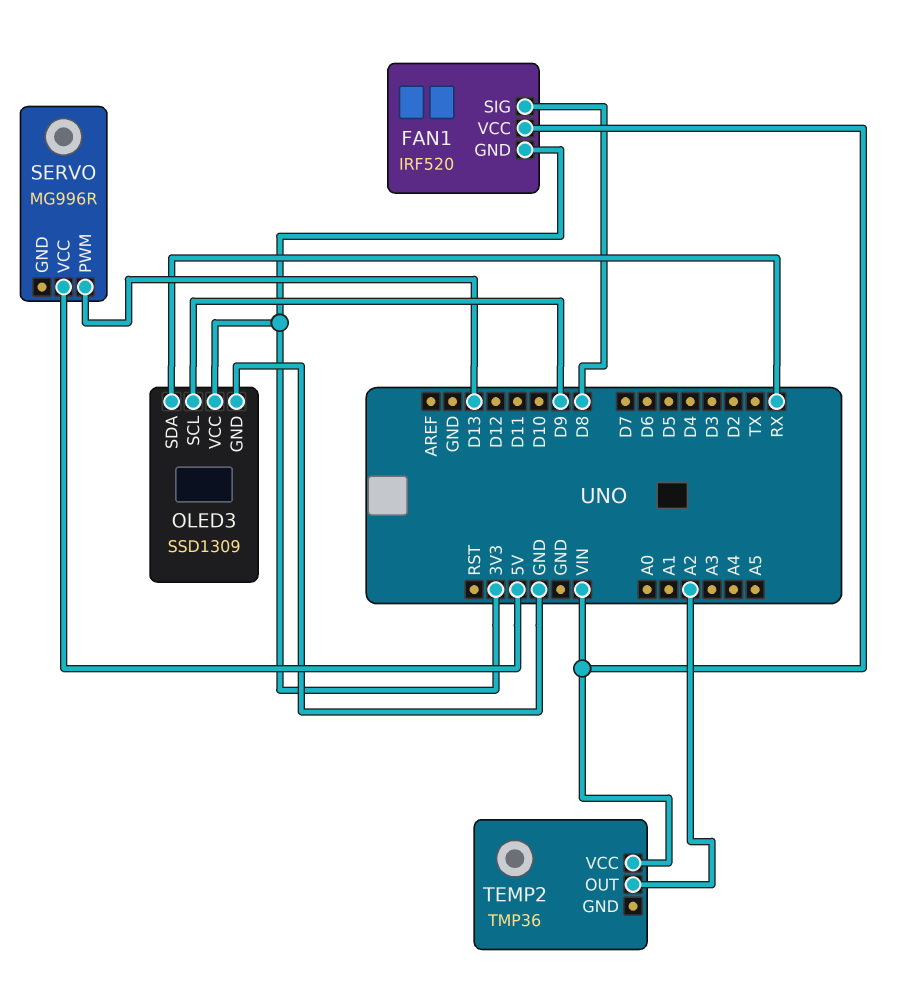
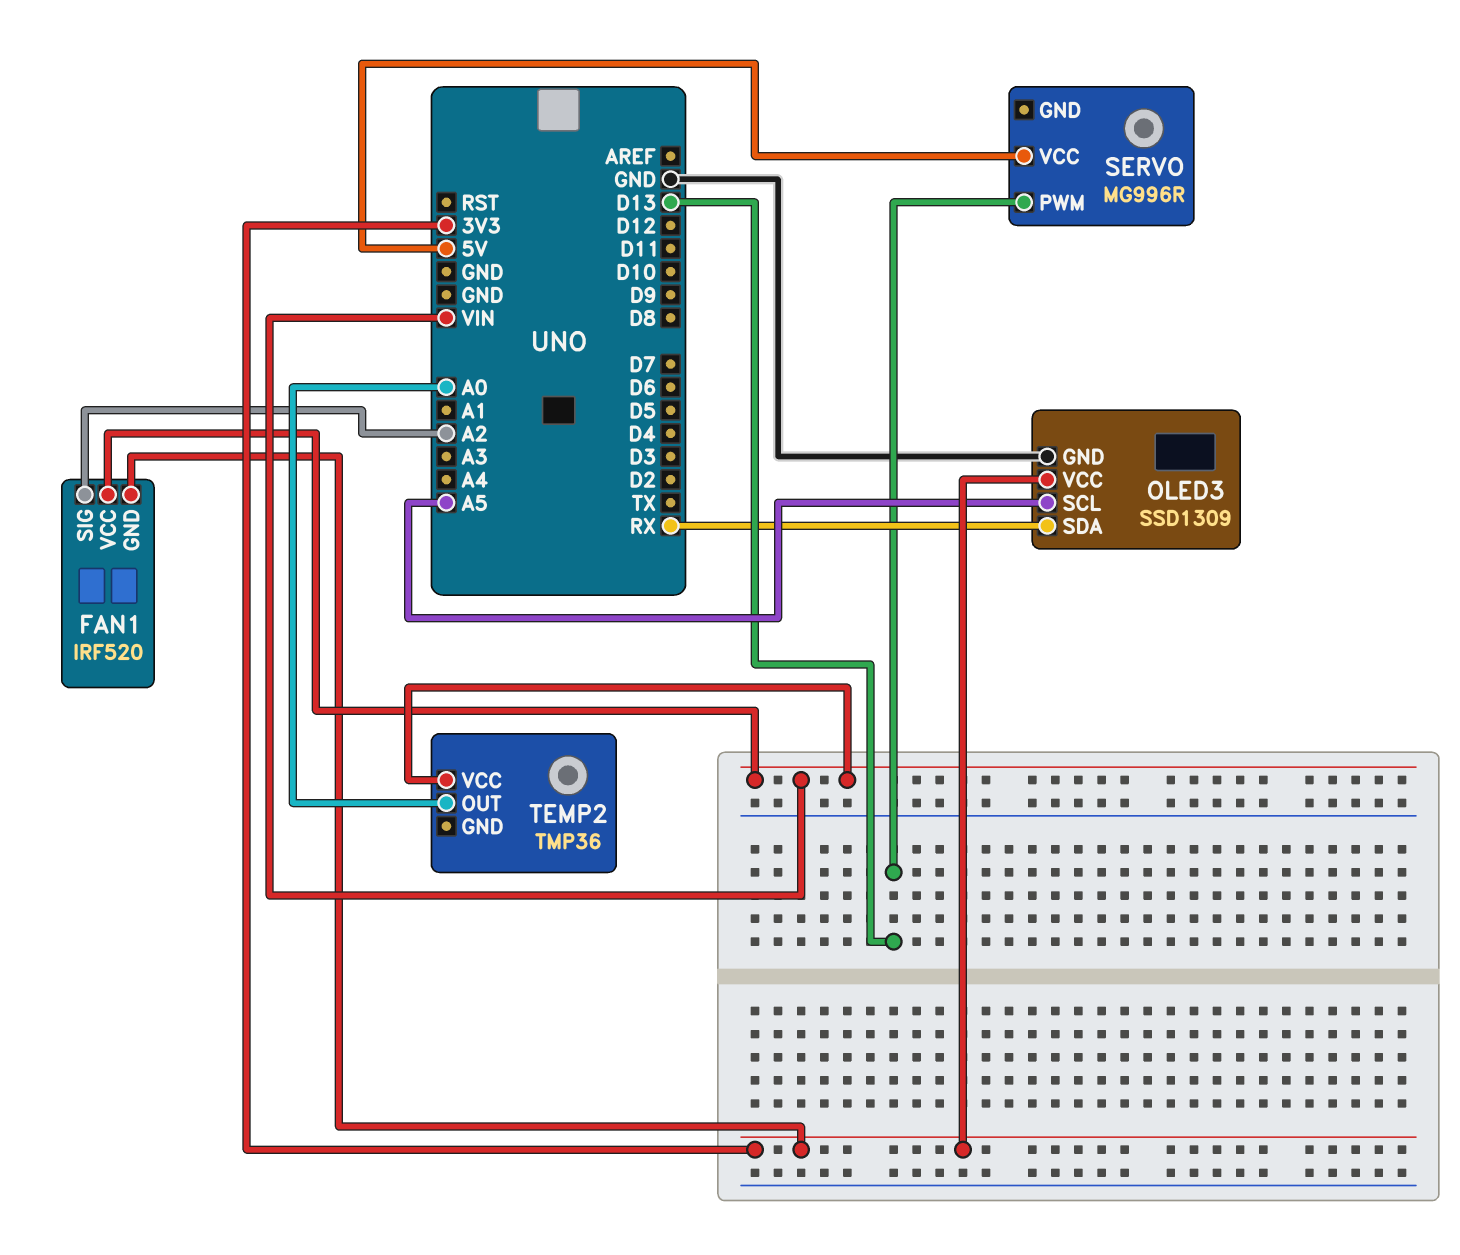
FAN1 pin SIG: D8 -> A2
OLED3 pin SCL: D9 -> A5
TEMP2 pin OUT: A2 -> A0

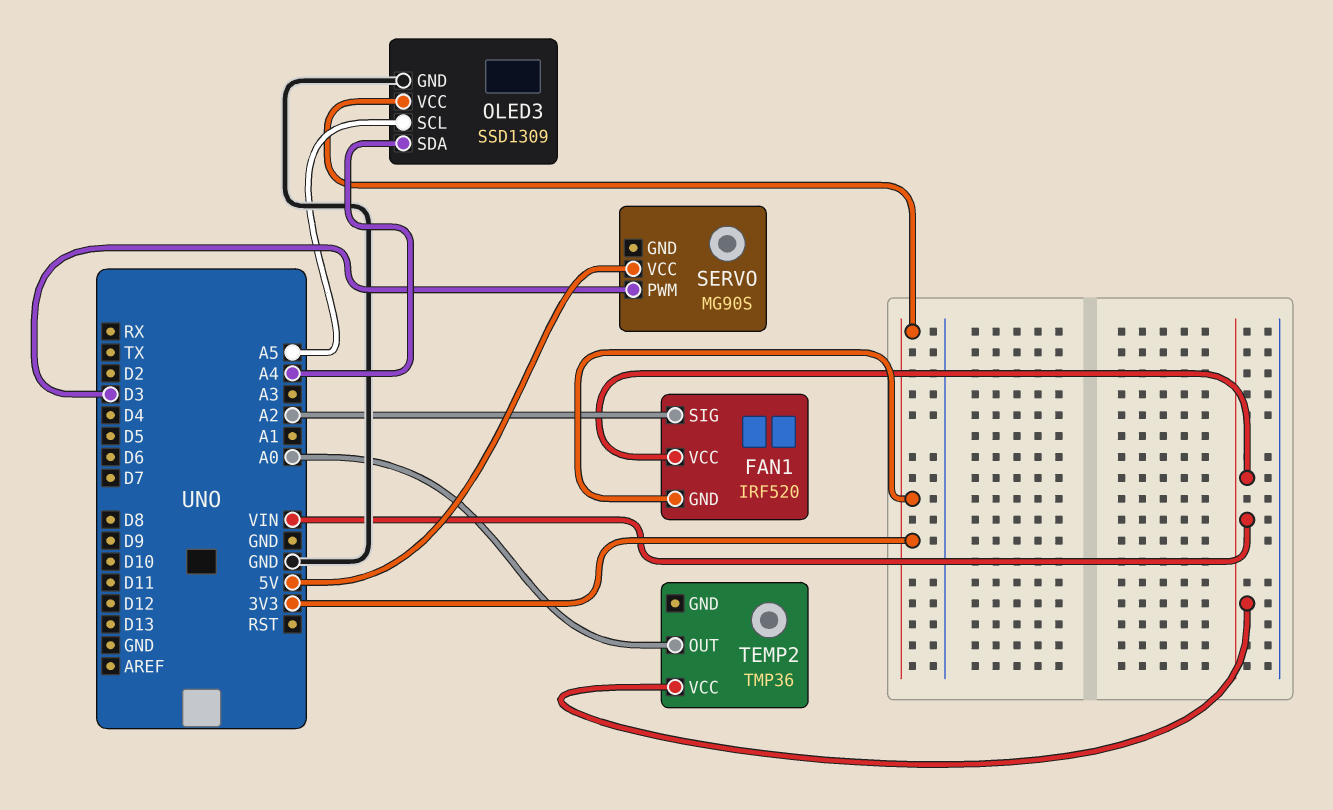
OLED3 pin SDA: RX -> A4
SERVO: MG996R -> MG90S
SERVO pin PWM: D13 -> D3

